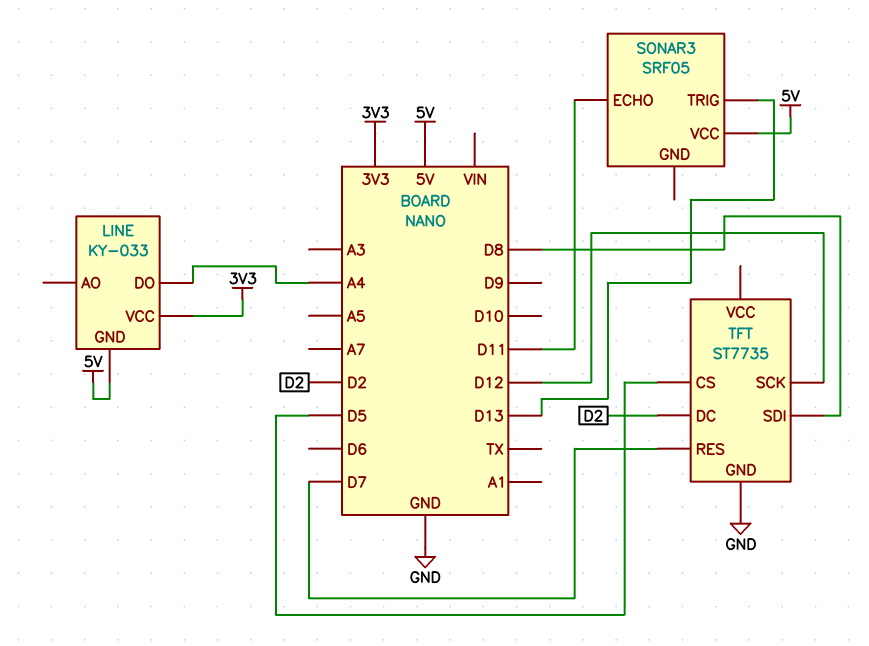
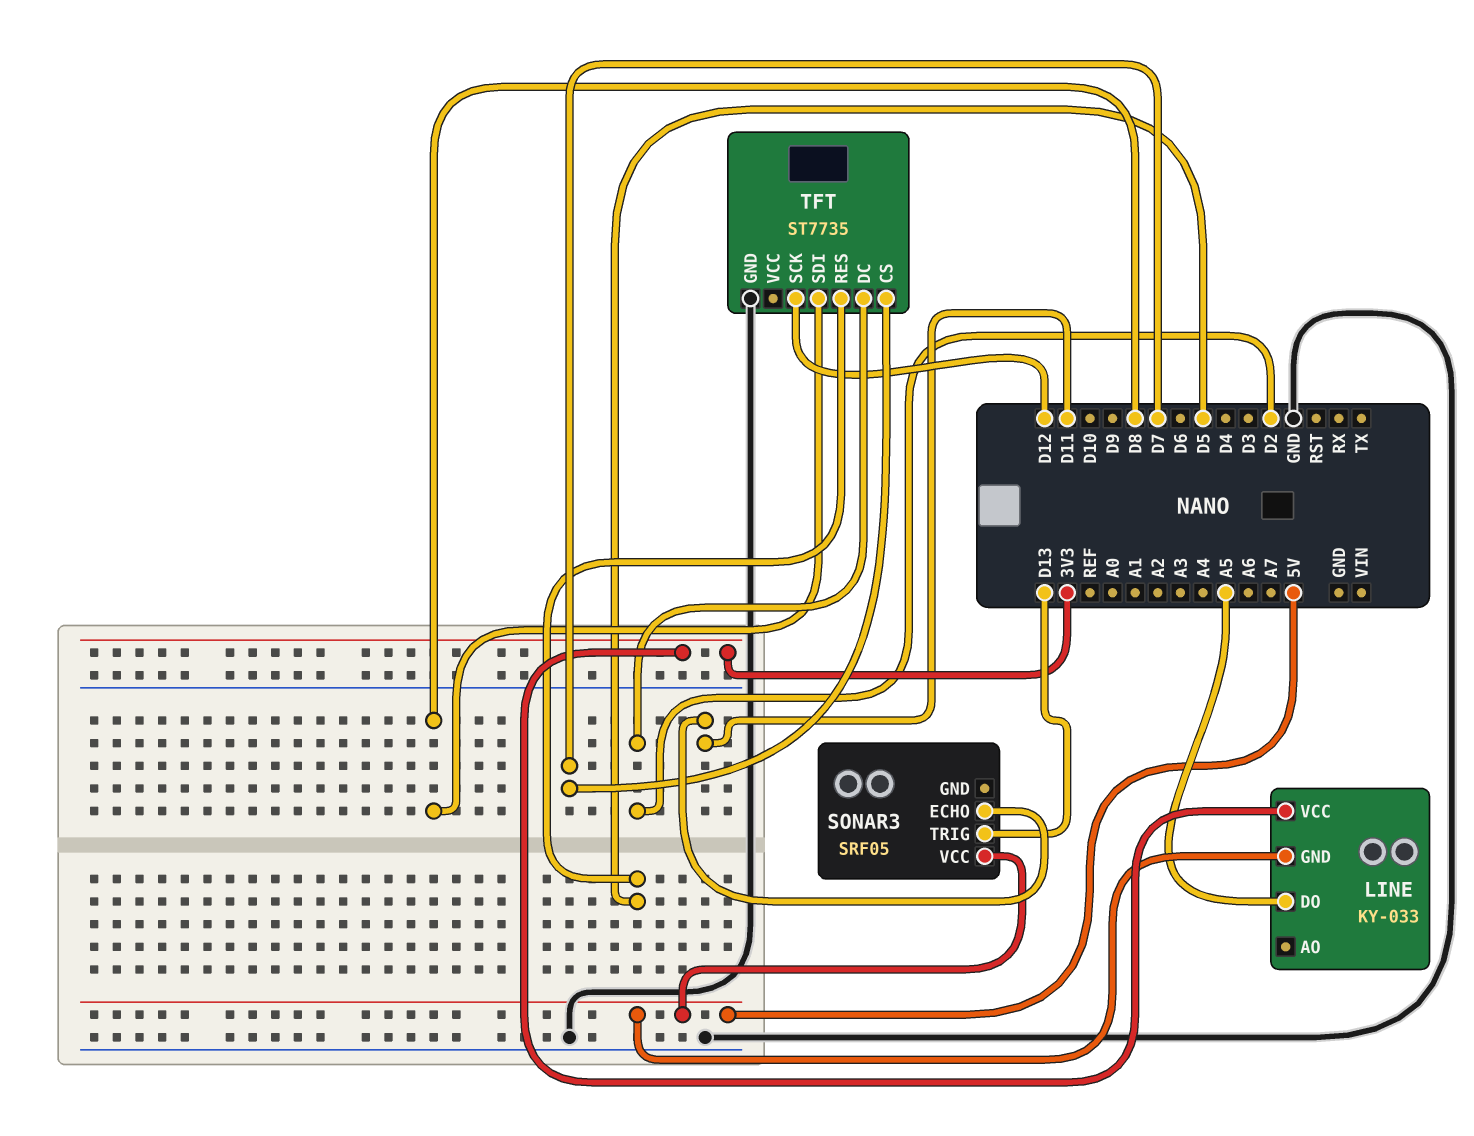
LINE pin DO: A4 -> A5
TFT pin CS: D5 -> D7
TFT pin RES: D7 -> D5

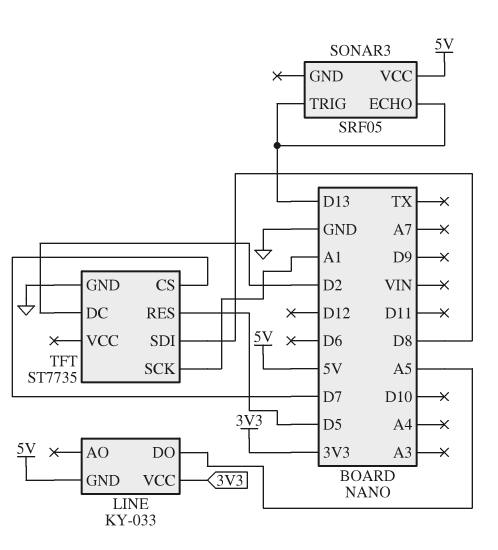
SONAR3 pin ECHO: D11 -> D13
TFT pin SCK: D12 -> A1

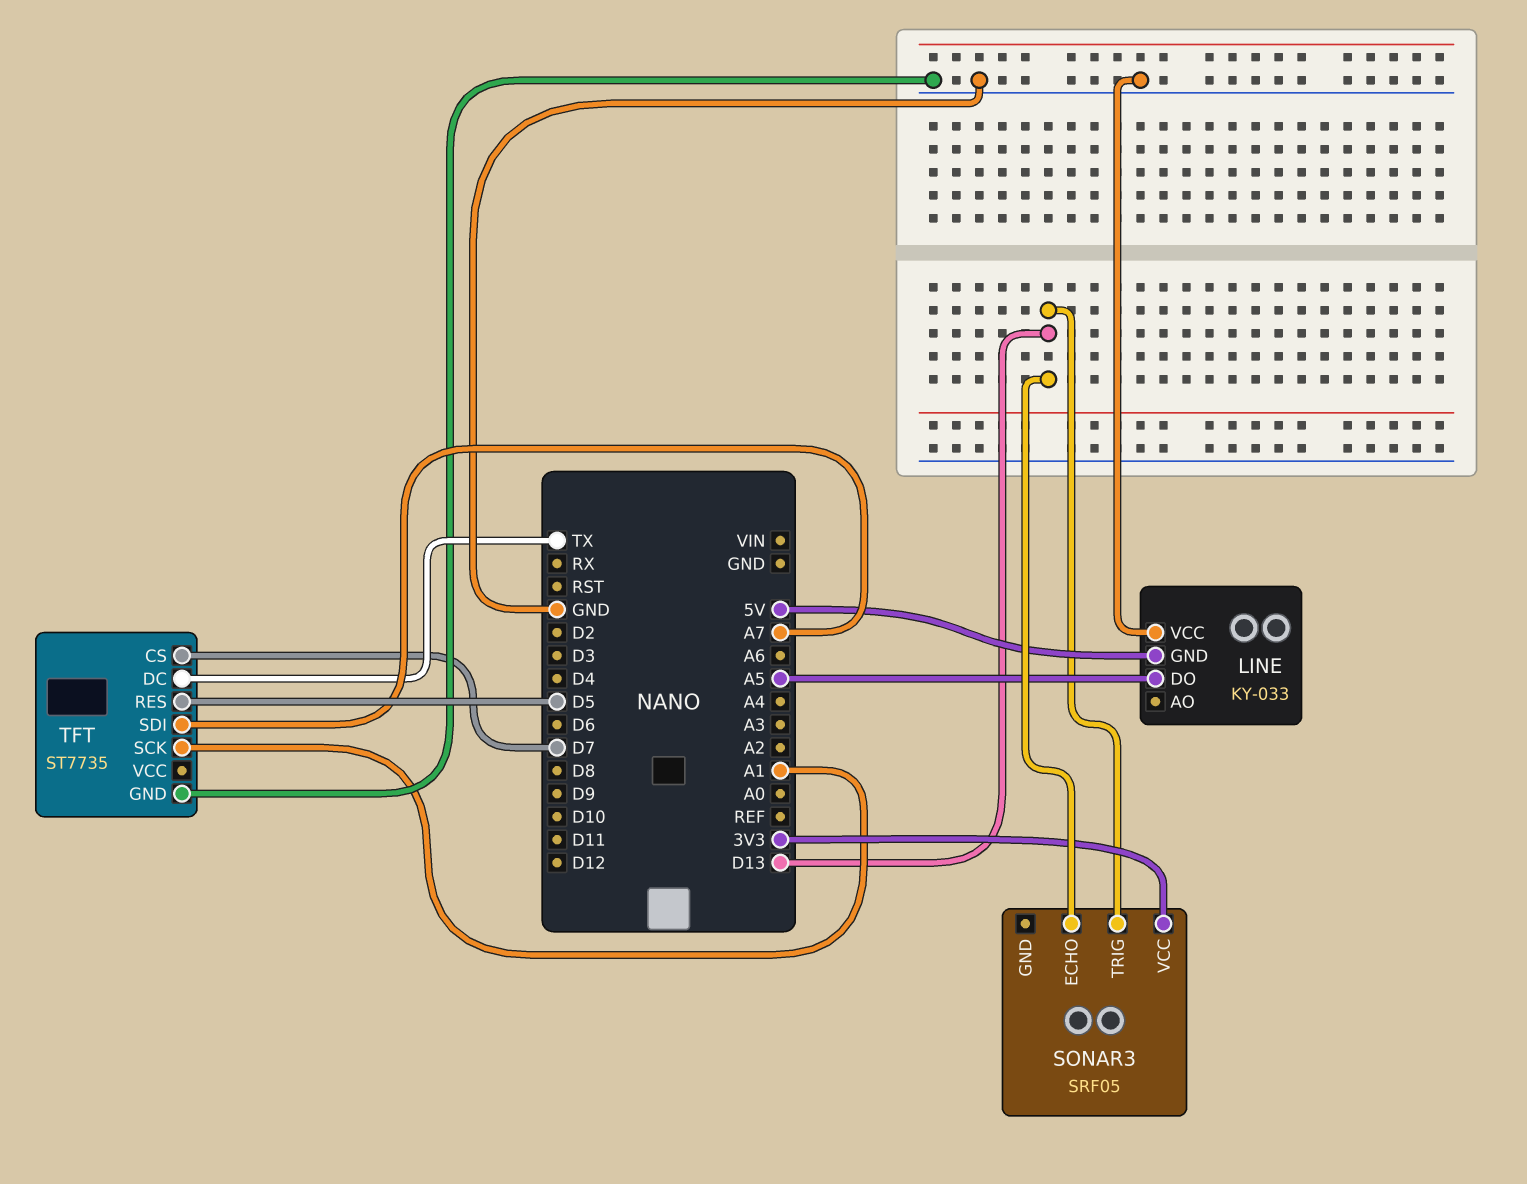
LINE pin VCC: 3V3 -> GND
SONAR3 pin VCC: 5V -> 3V3
TFT pin DC: D2 -> TX
TFT pin SDI: D8 -> A7

